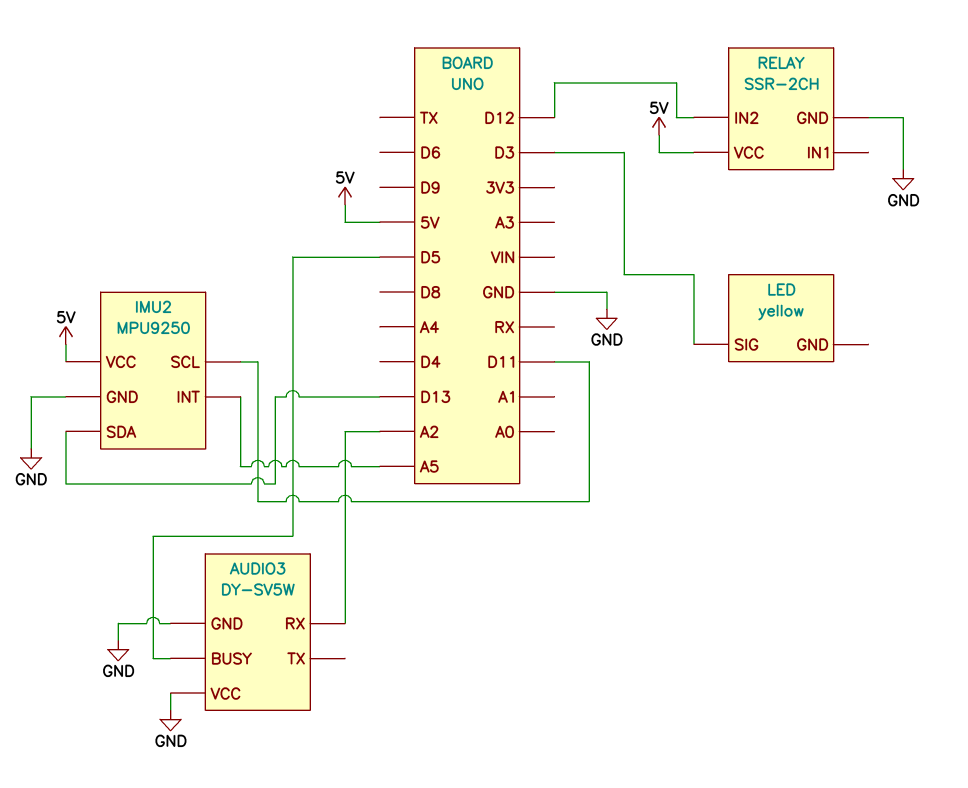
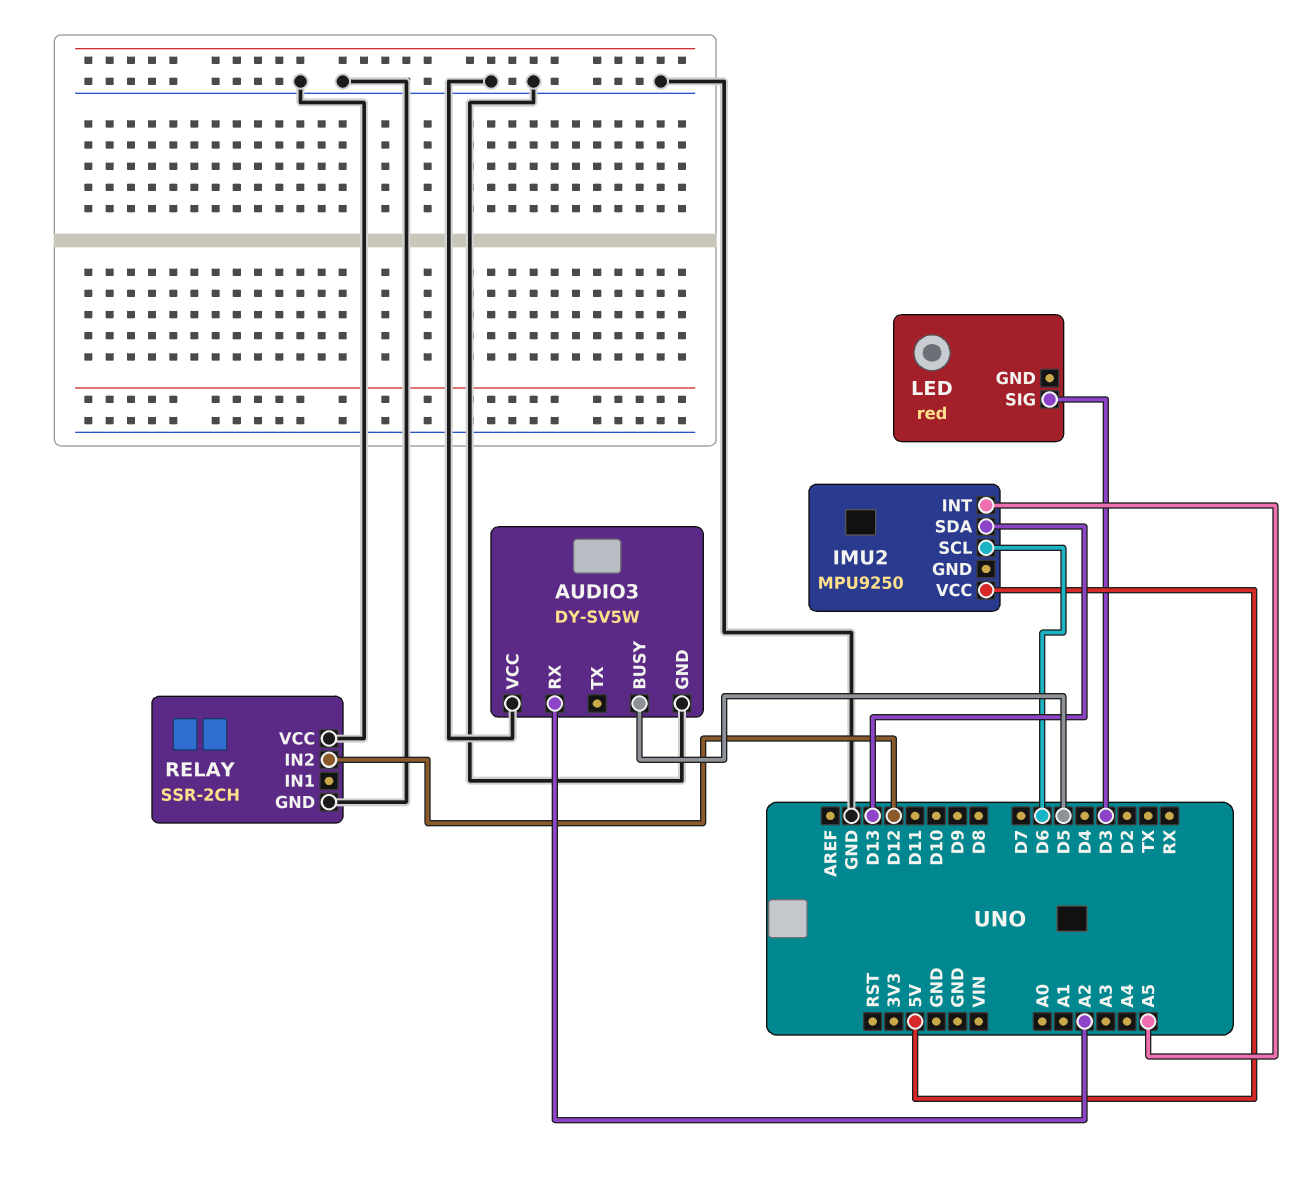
IMU2 pin GND: GND -> none
IMU2 pin SCL: D11 -> D6
LED: yellow -> red
RELAY pin VCC: 5V -> GND

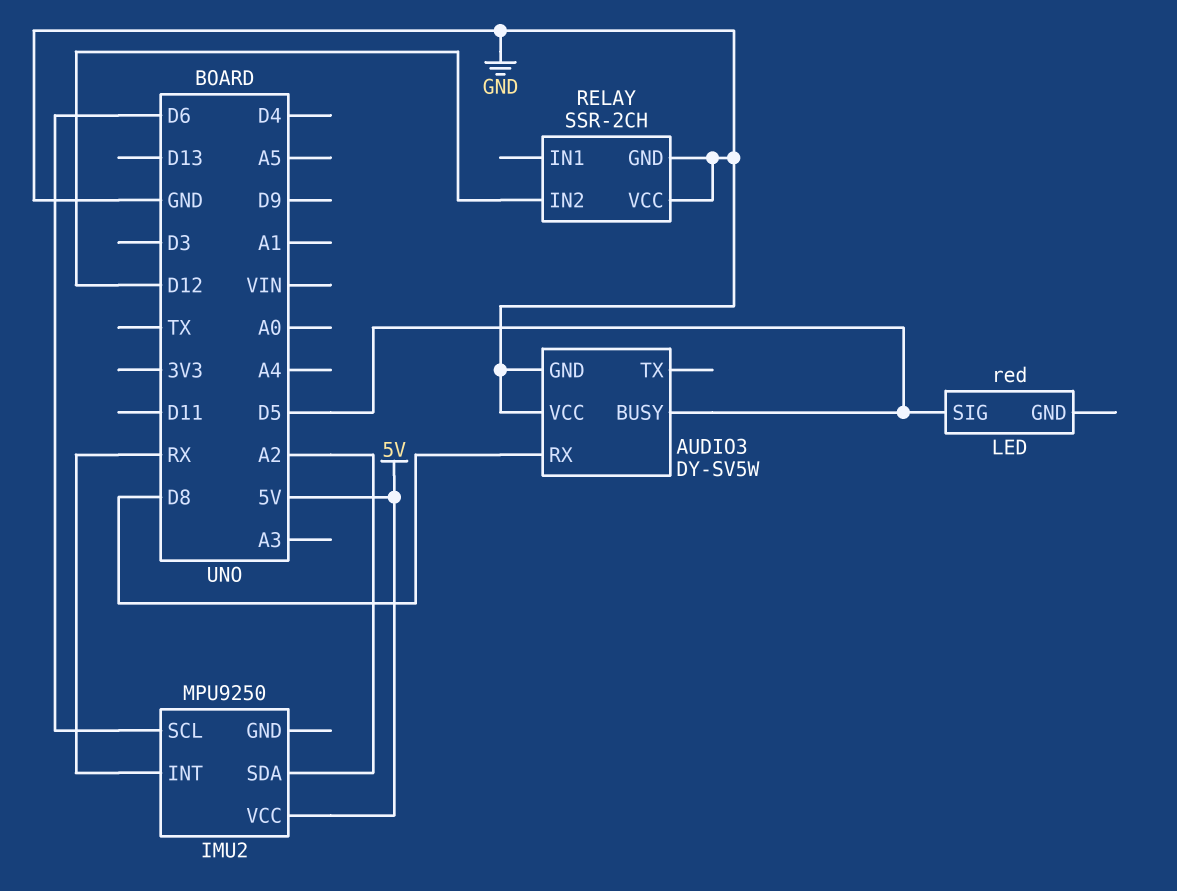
AUDIO3 pin RX: A2 -> D8
IMU2 pin INT: A5 -> RX
IMU2 pin SDA: D13 -> A2
LED pin SIG: D3 -> D5

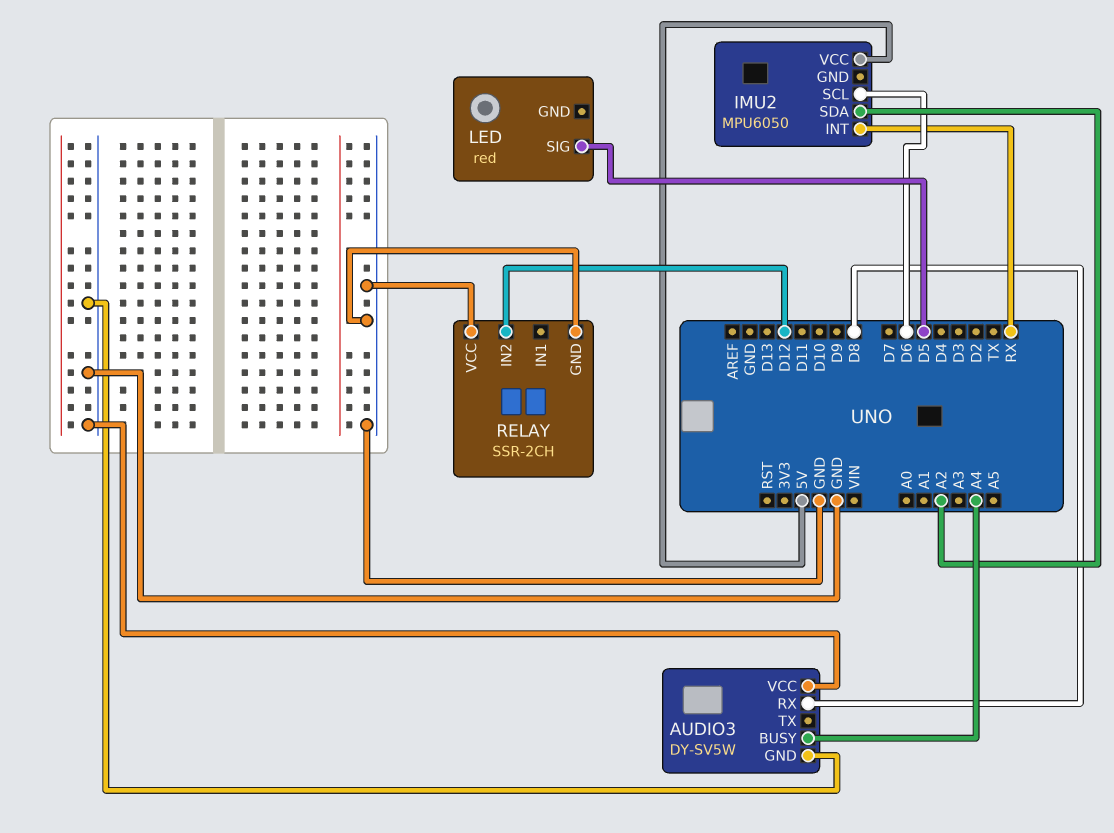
AUDIO3 pin BUSY: D5 -> A4
IMU2: MPU9250 -> MPU6050

